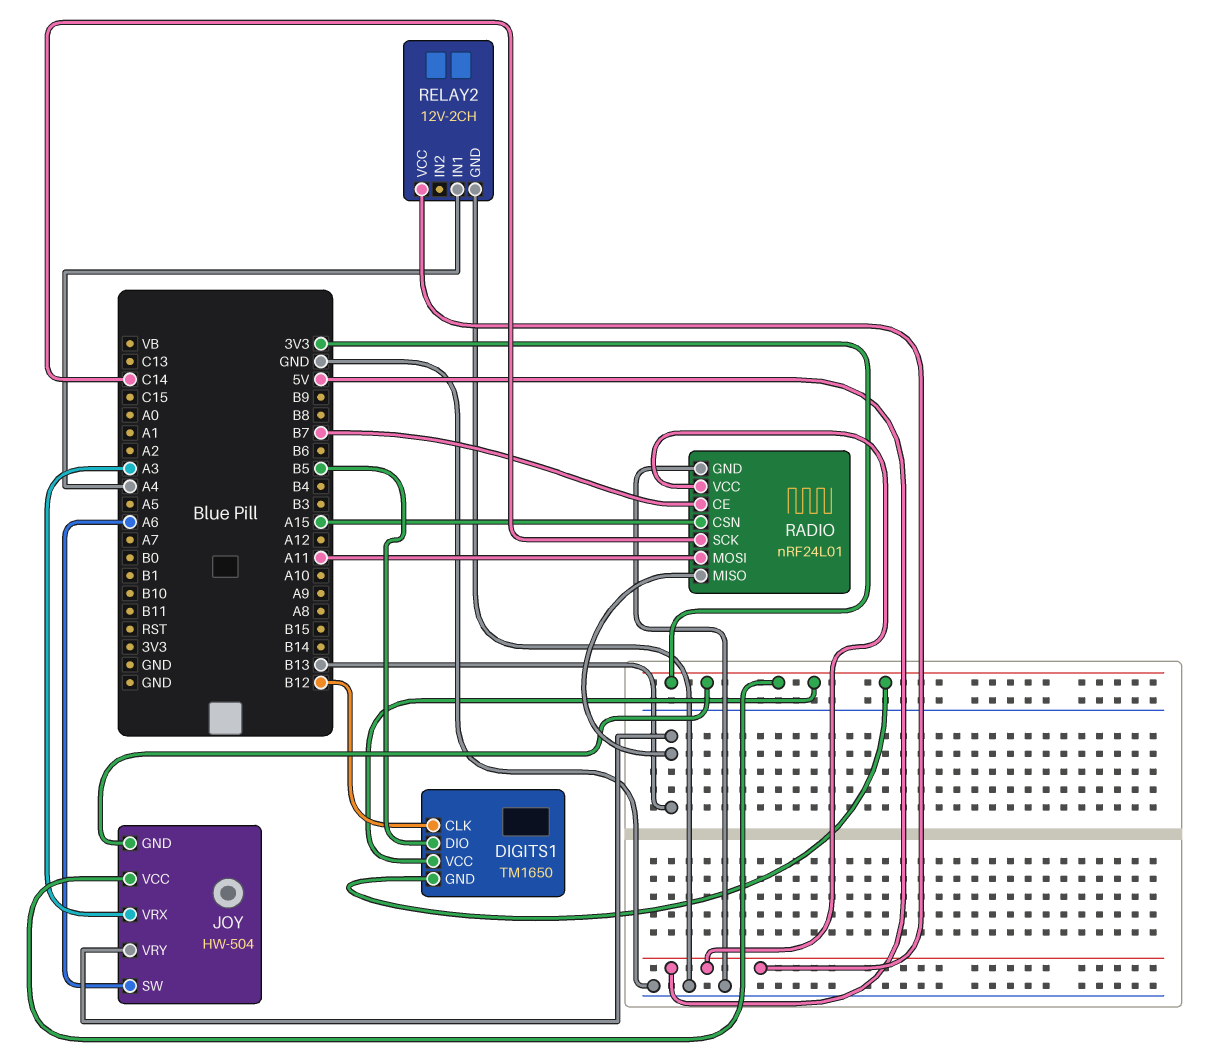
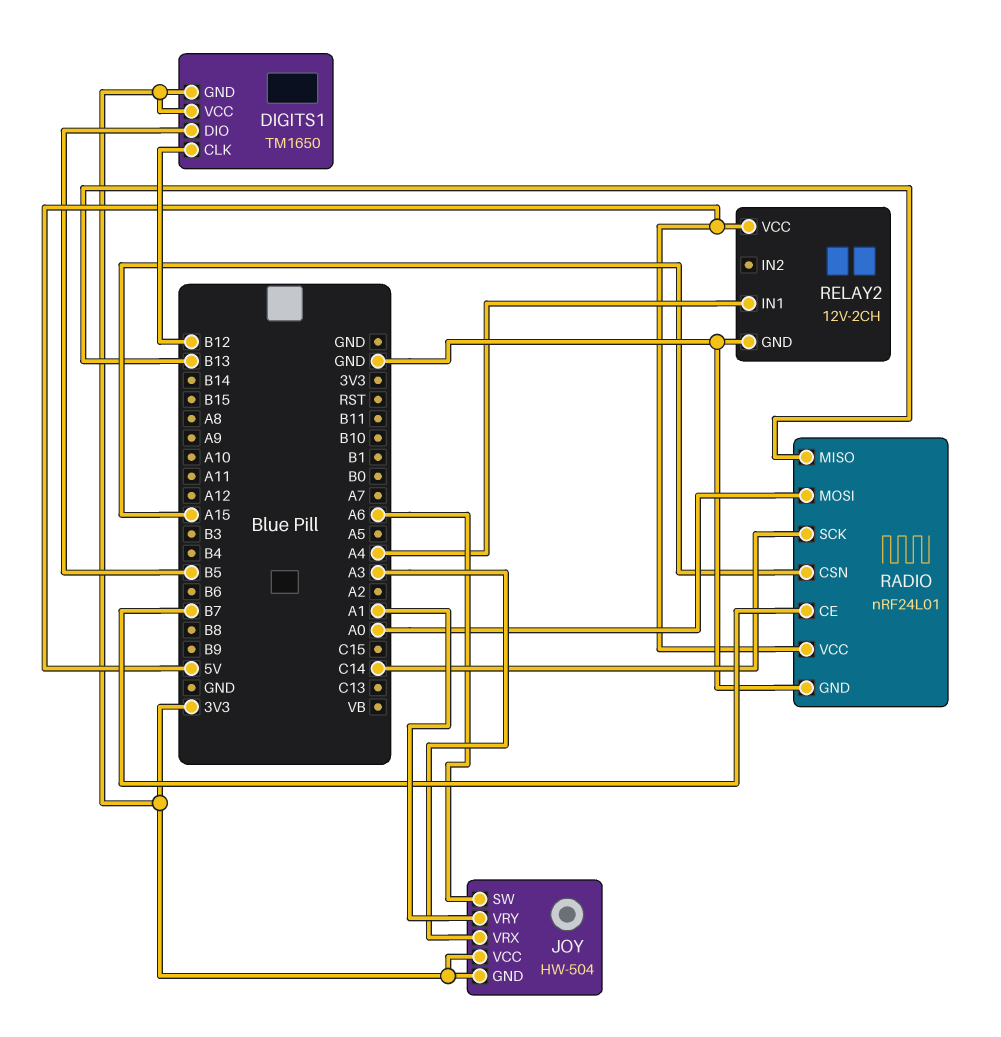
JOY pin VRY: B13 -> A1
RADIO pin MOSI: A11 -> A0

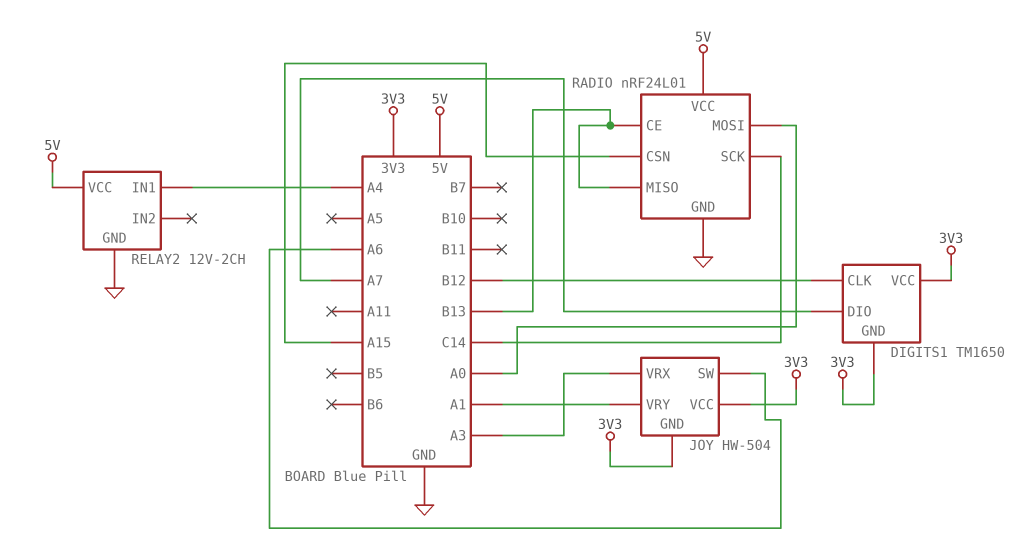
DIGITS1 pin DIO: B5 -> A7
RADIO pin CE: B7 -> B13

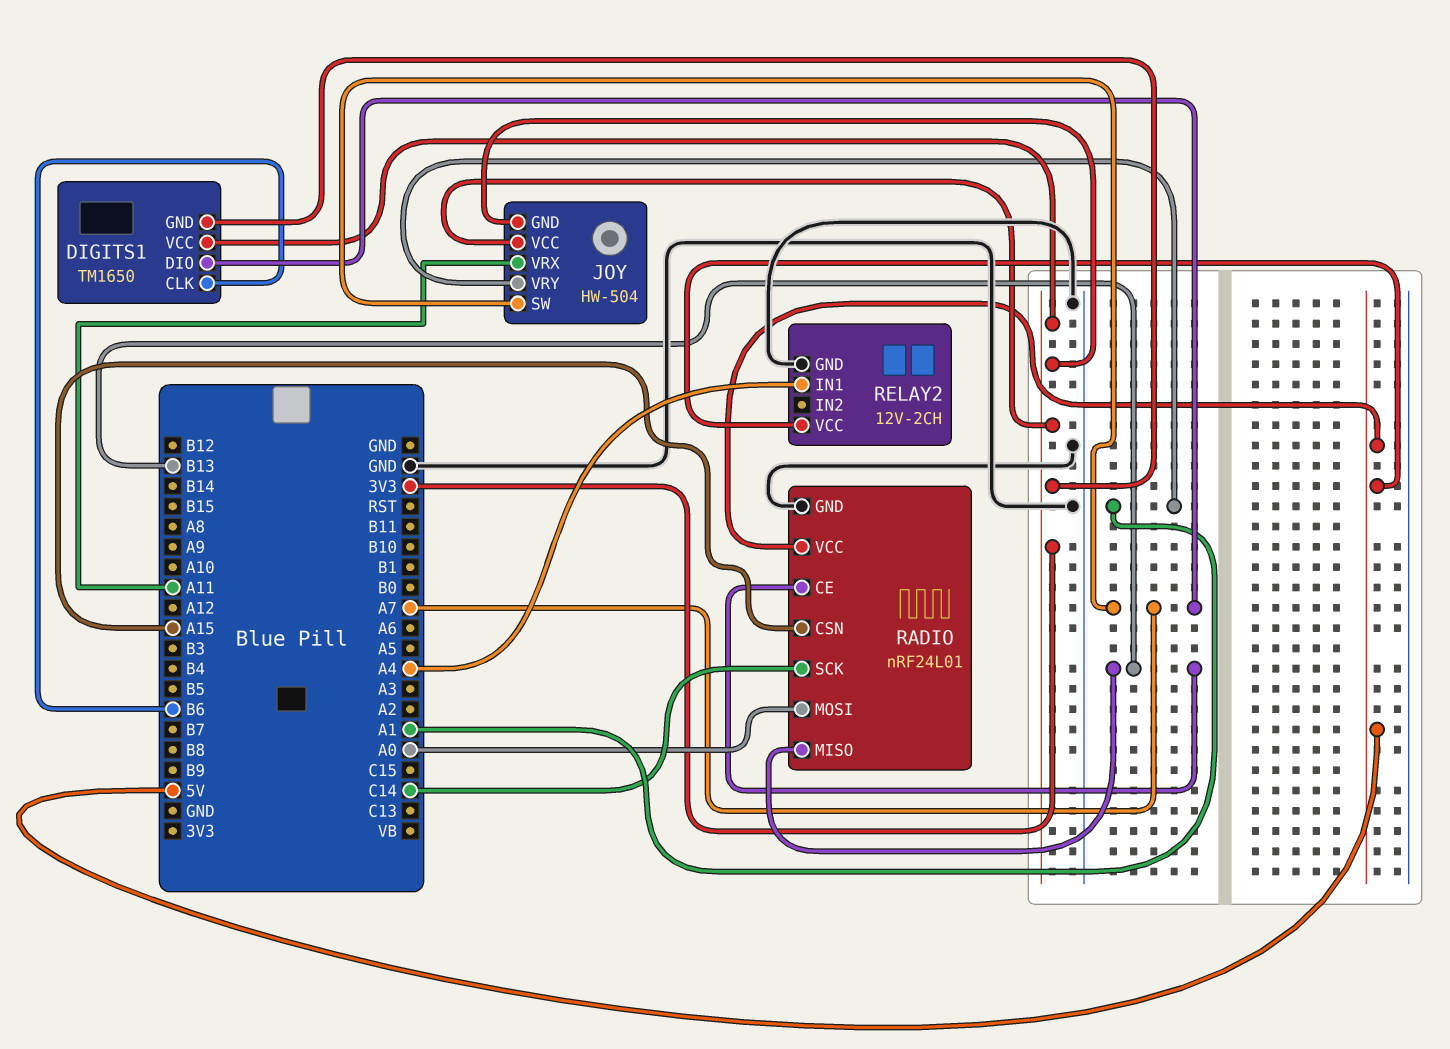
DIGITS1 pin CLK: B12 -> B6
JOY pin SW: A6 -> A7
JOY pin VRX: A3 -> A11

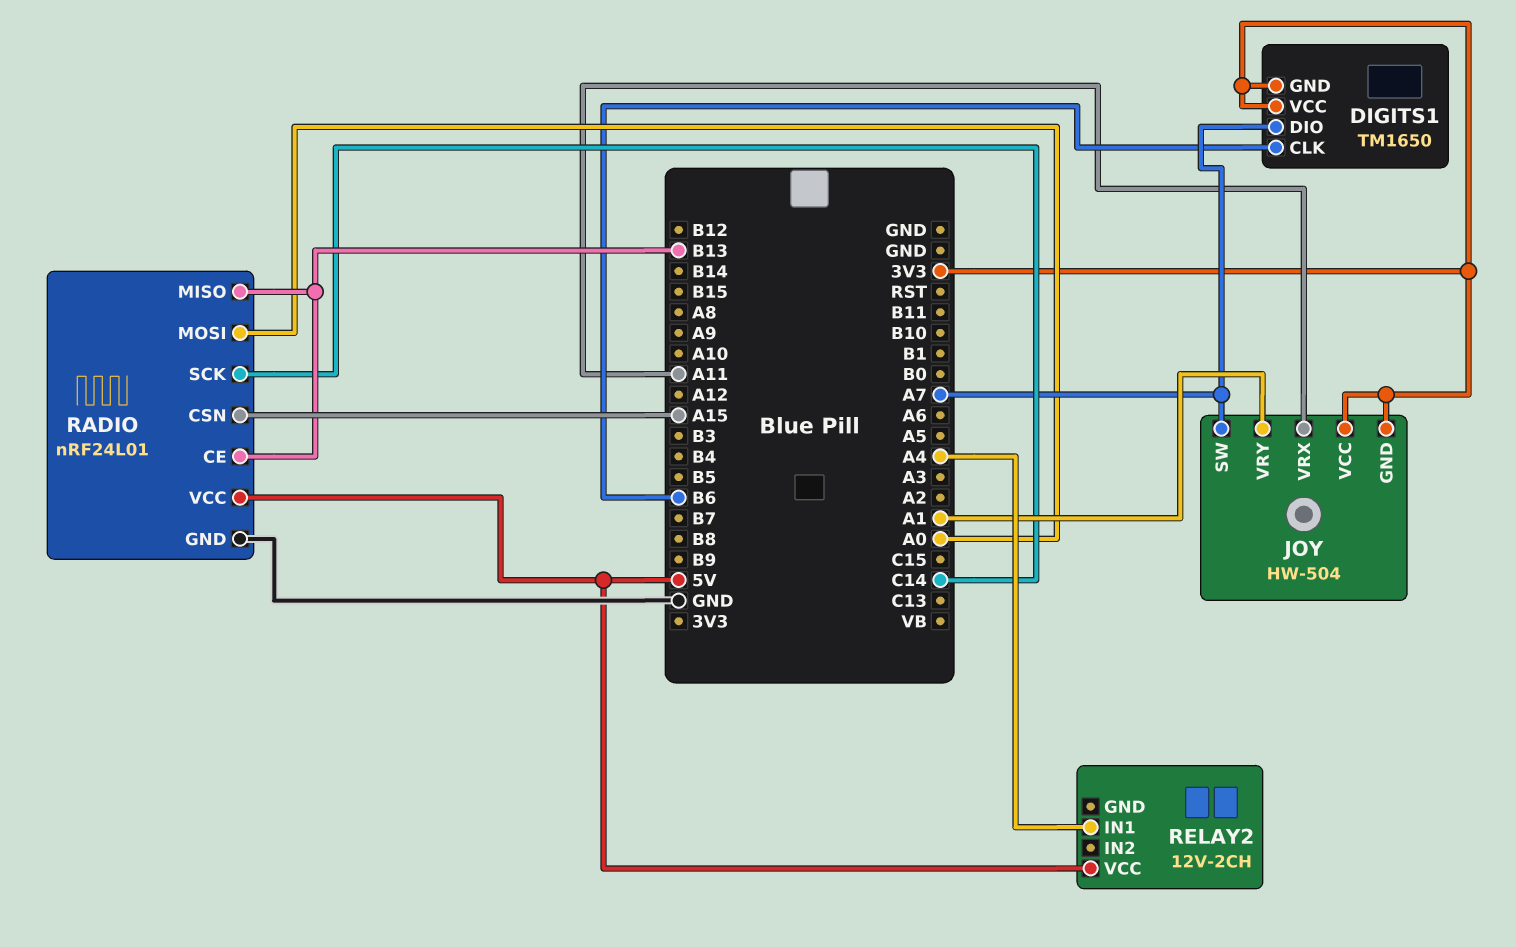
RELAY2 pin GND: GND -> none

